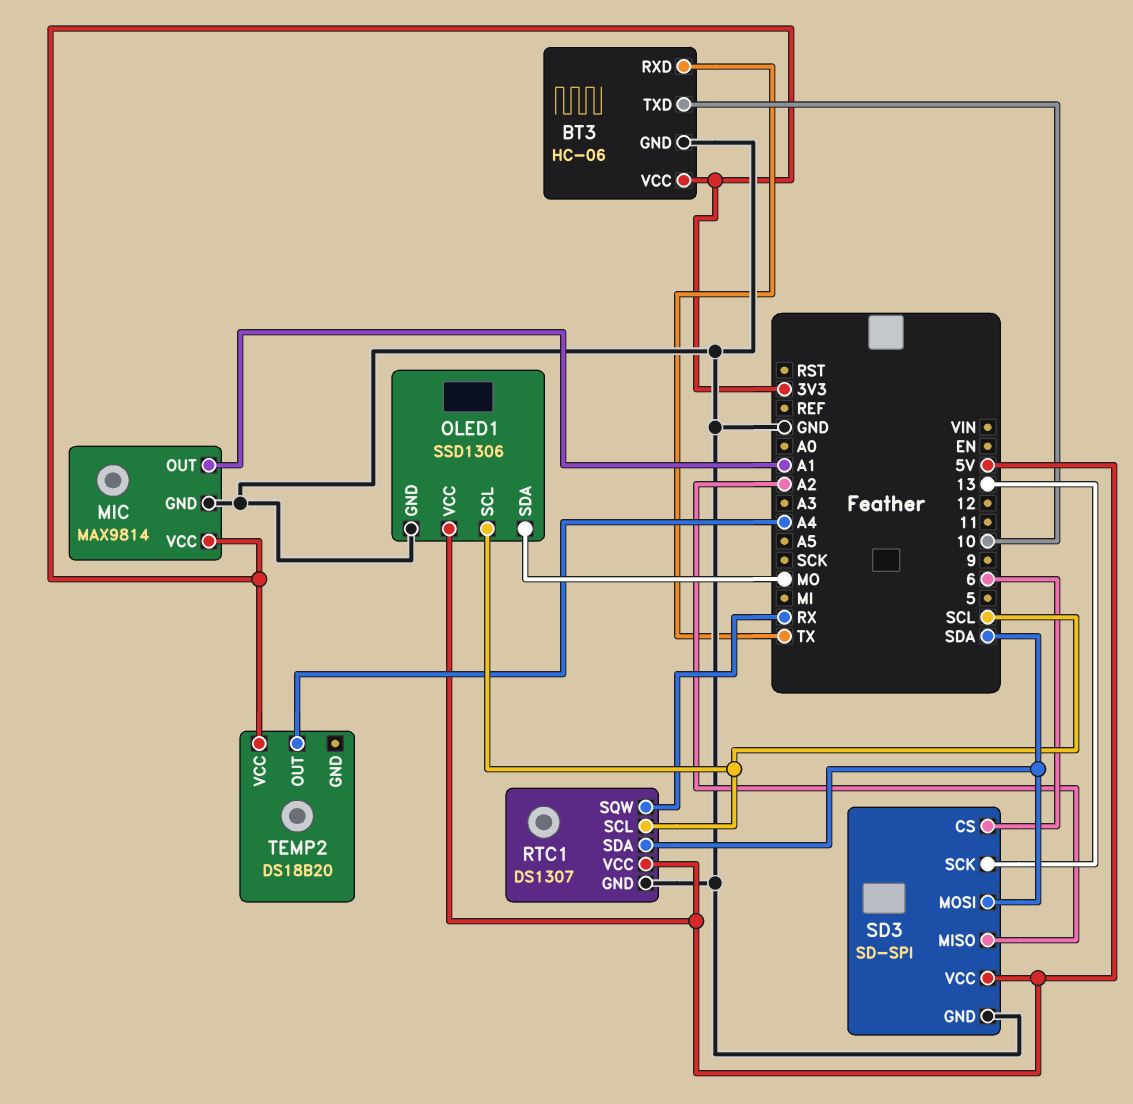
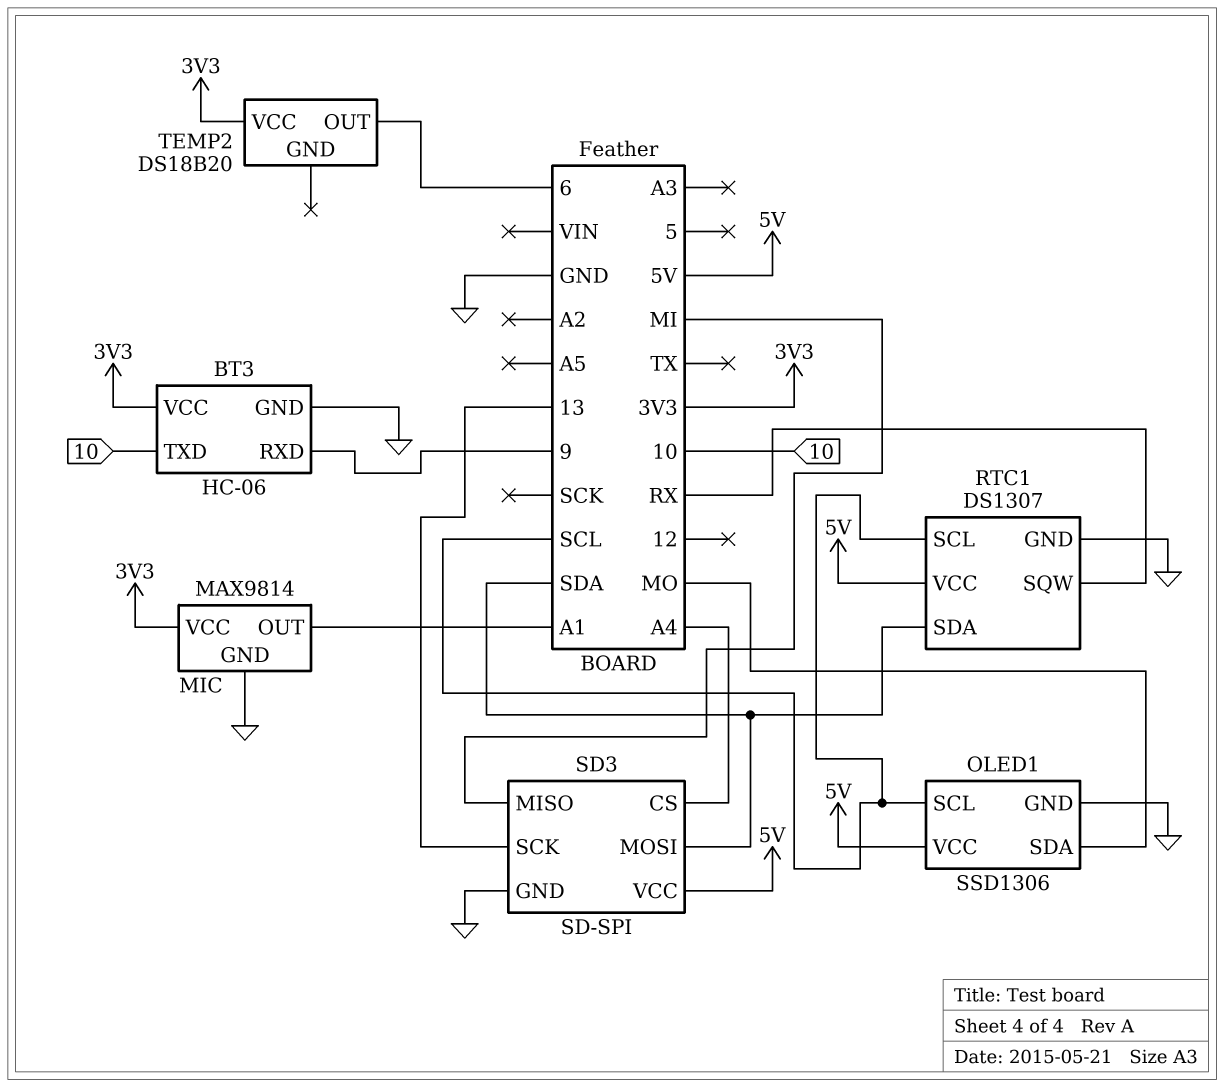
BT3 pin RXD: TX -> 9
SD3 pin CS: 6 -> A4
SD3 pin MISO: A2 -> MI
TEMP2 pin OUT: A4 -> 6

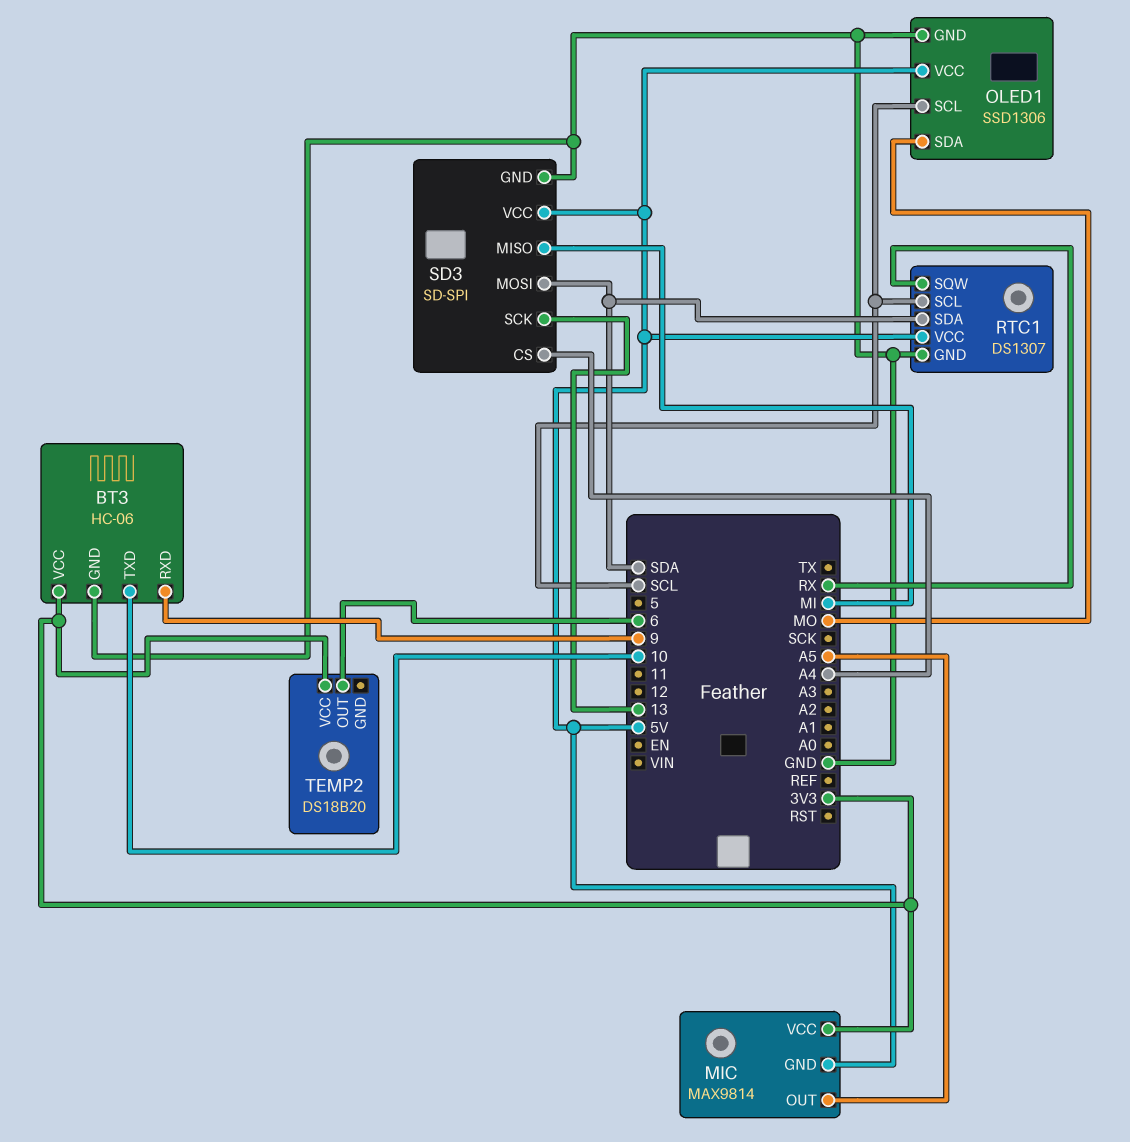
MIC pin GND: GND -> 5V
MIC pin OUT: A1 -> A5

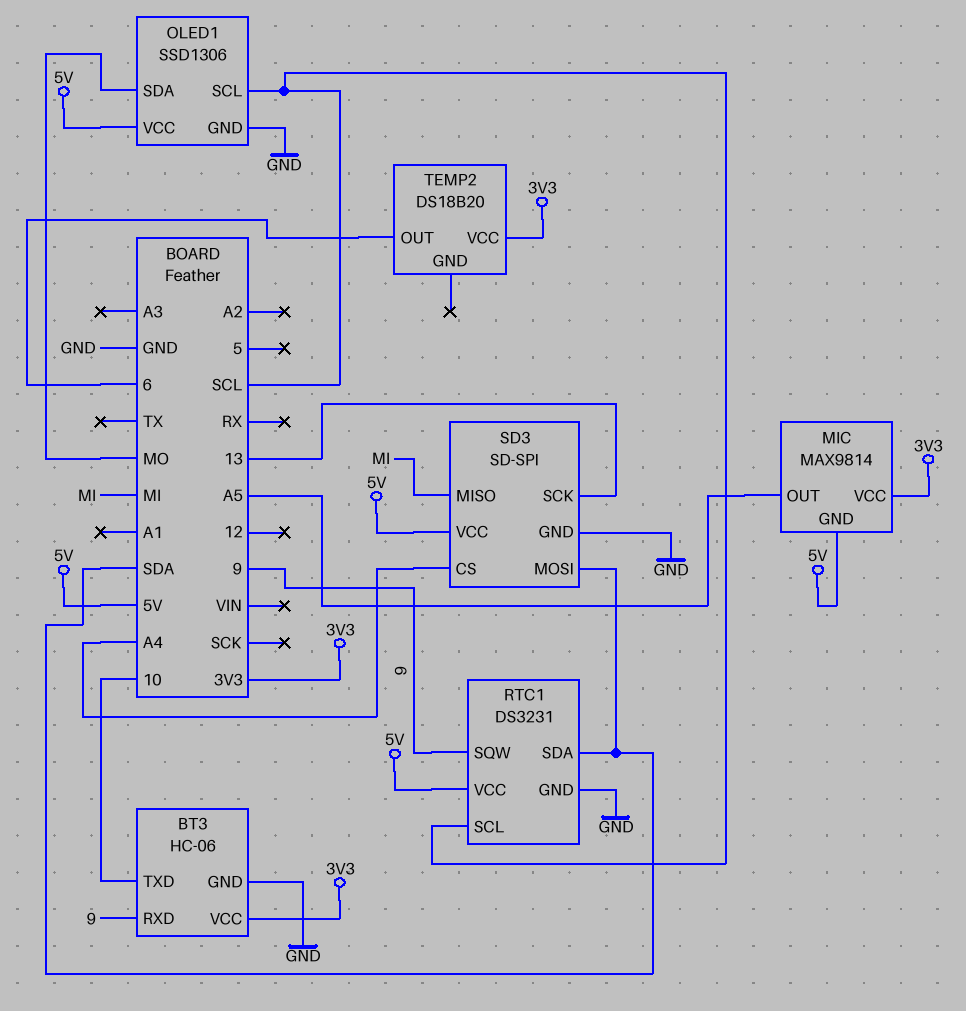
RTC1: DS1307 -> DS3231
RTC1 pin SQW: RX -> 9

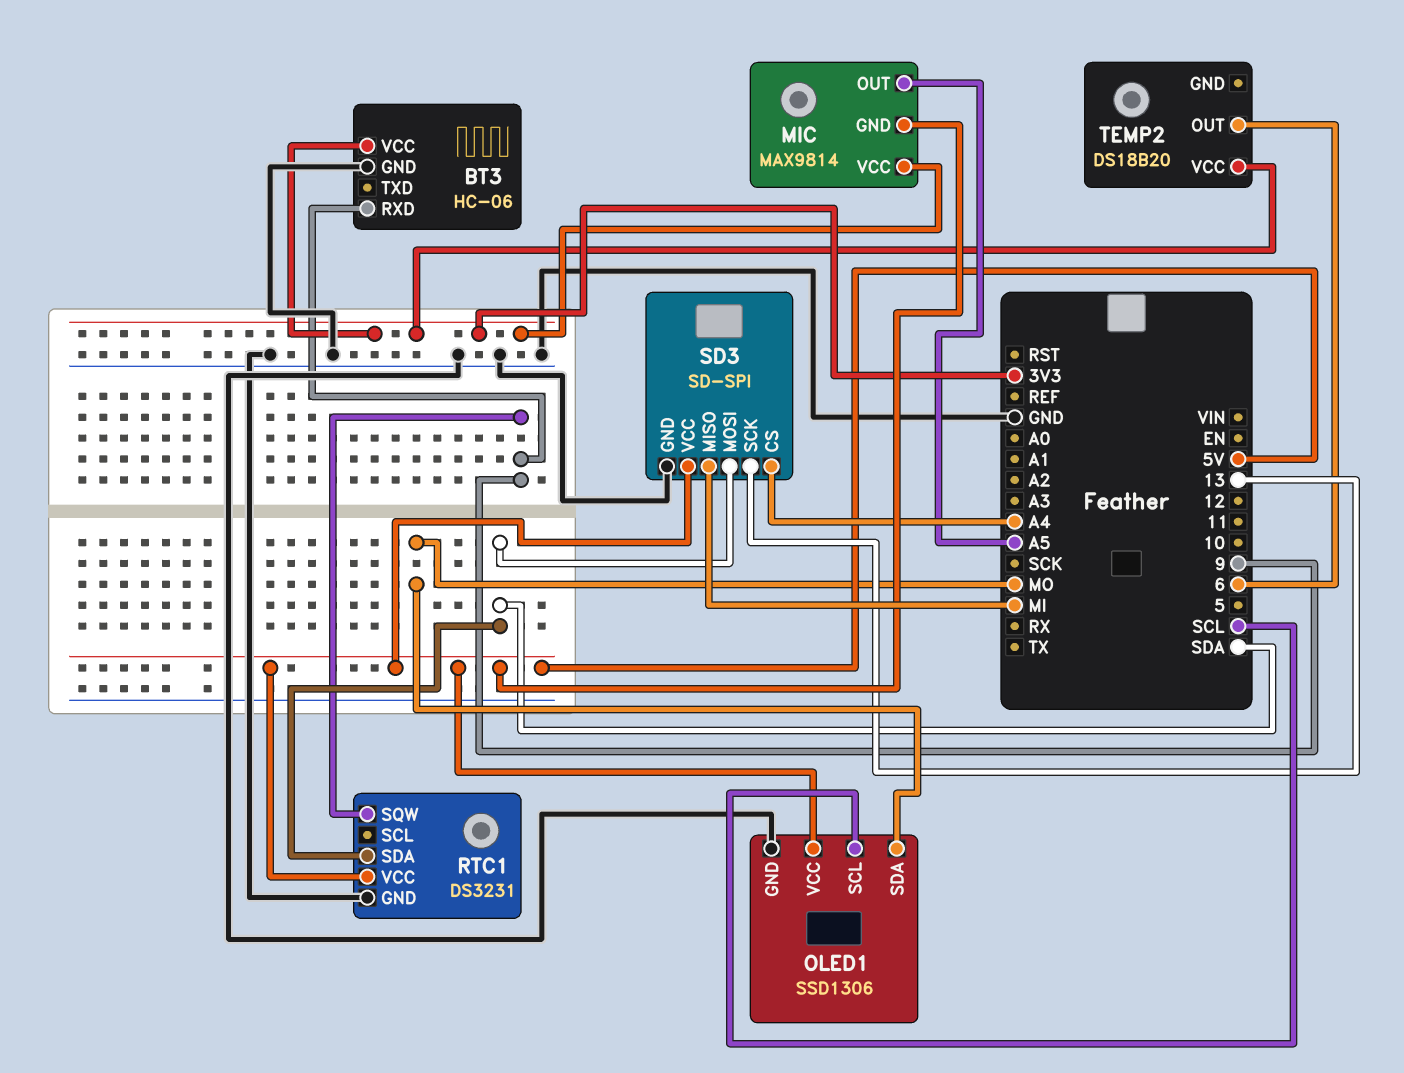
BT3 pin TXD: 10 -> none
RTC1 pin SCL: SCL -> none

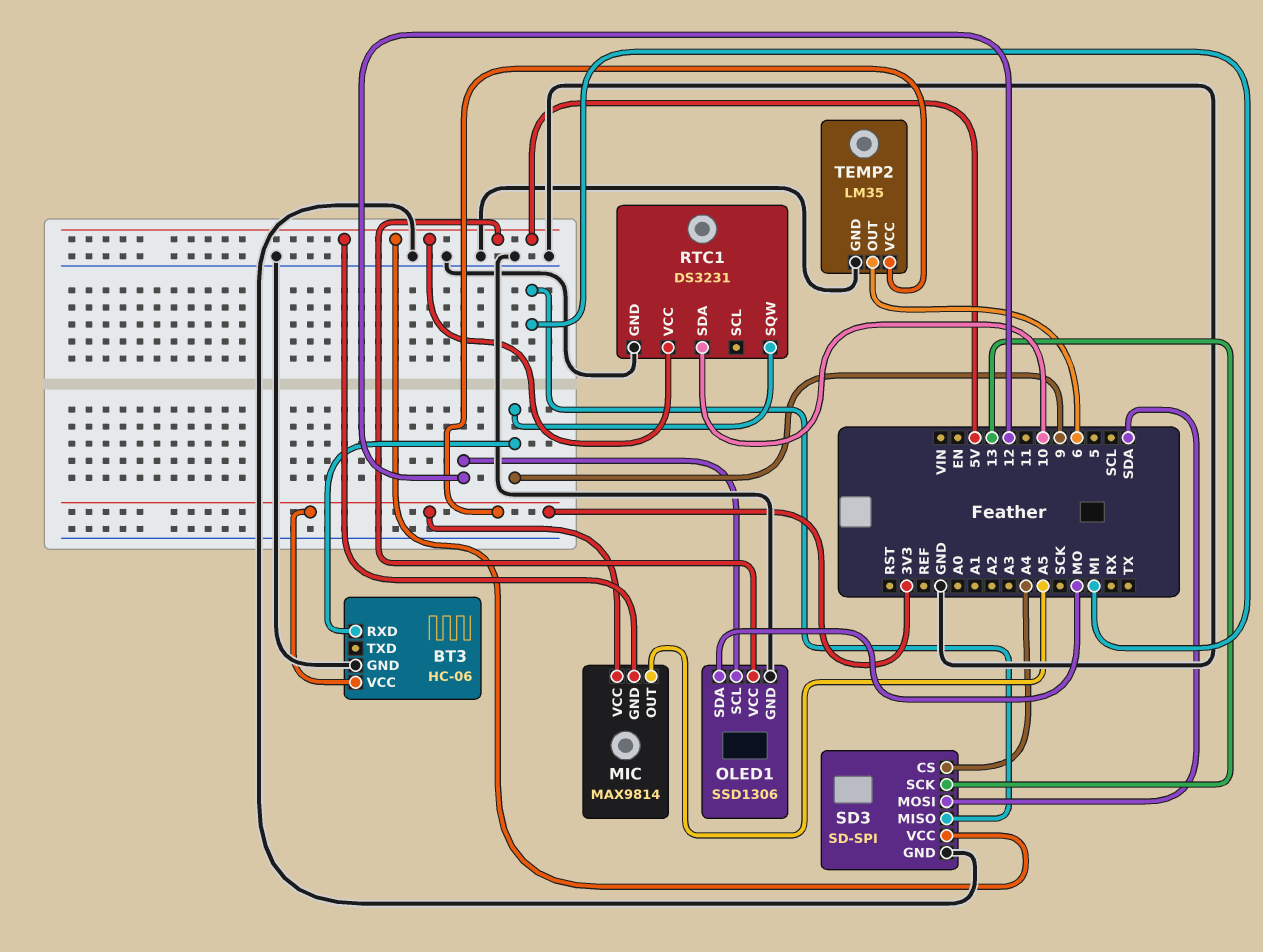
OLED1 pin SCL: SCL -> 12
RTC1 pin SDA: SDA -> 10
TEMP2: DS18B20 -> LM35
TEMP2 pin GND: none -> GND

